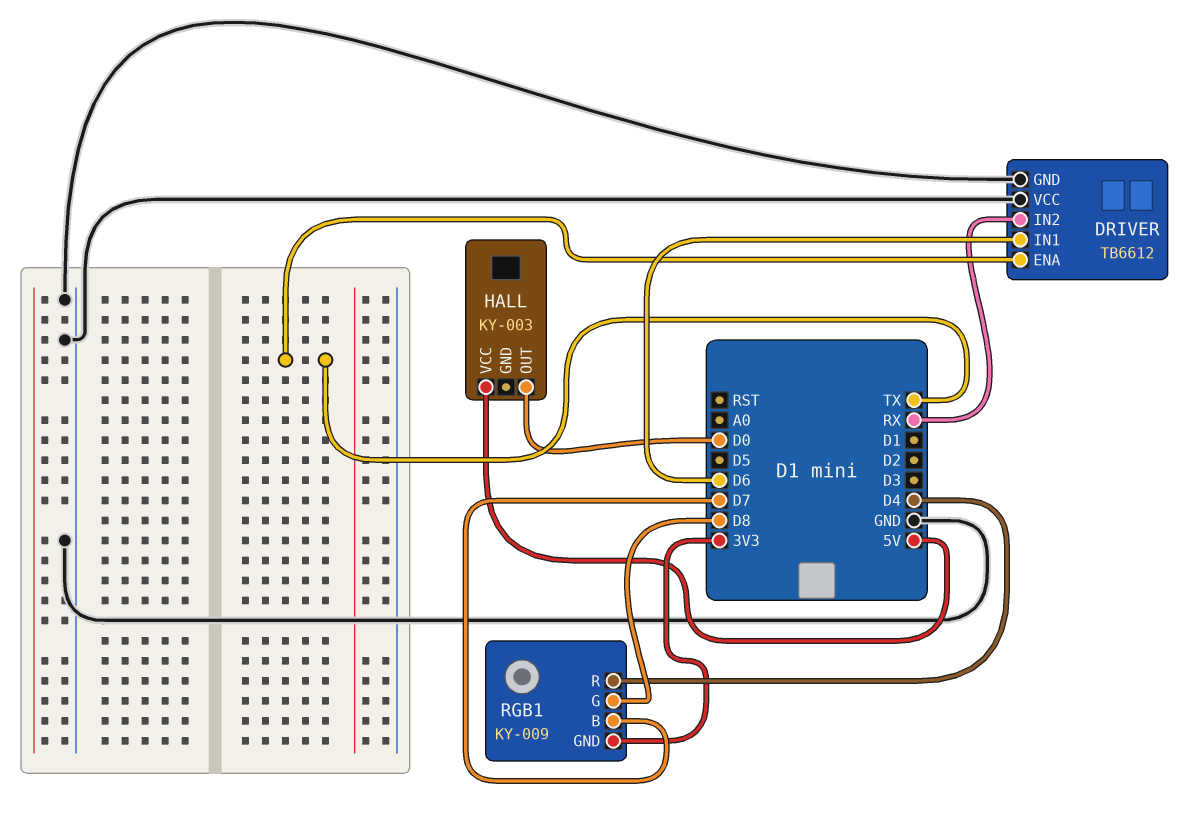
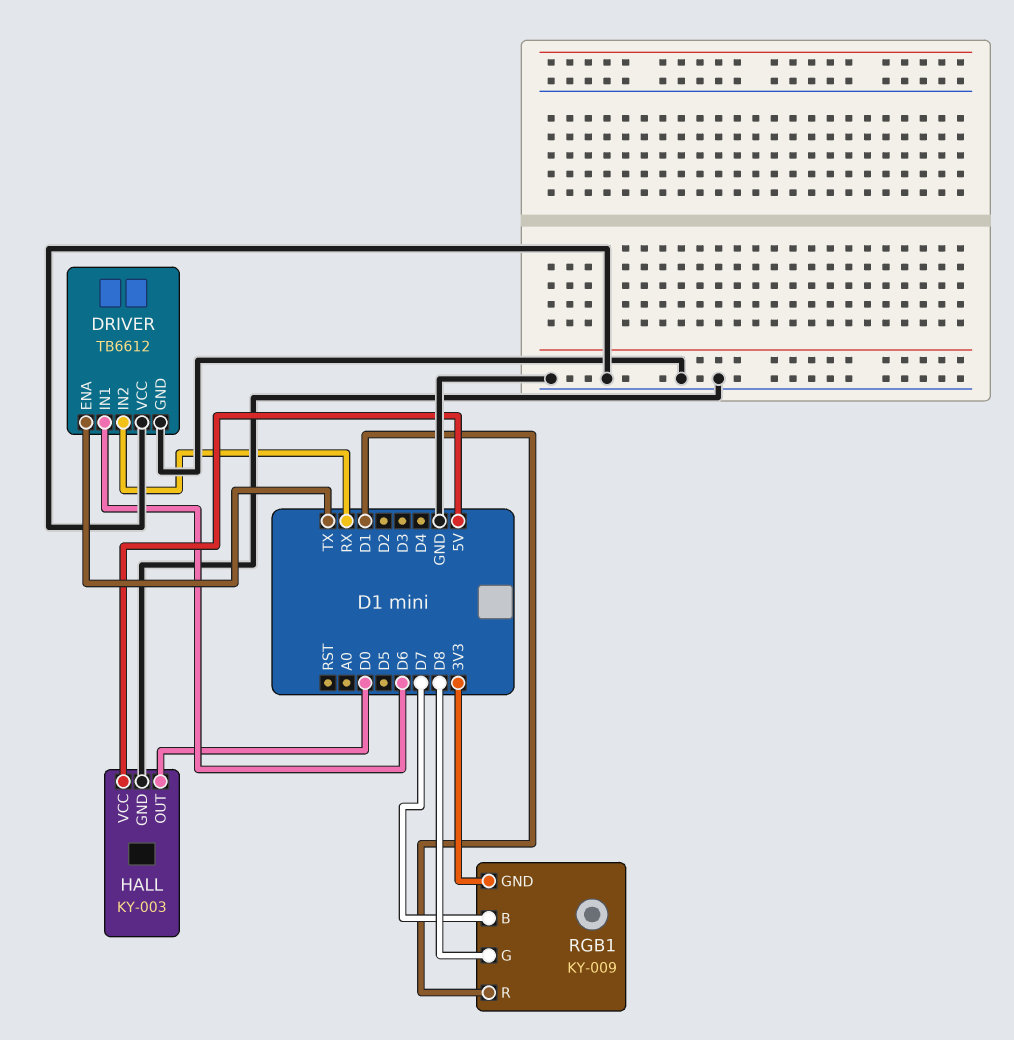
HALL pin GND: none -> GND
RGB1 pin R: D4 -> D1

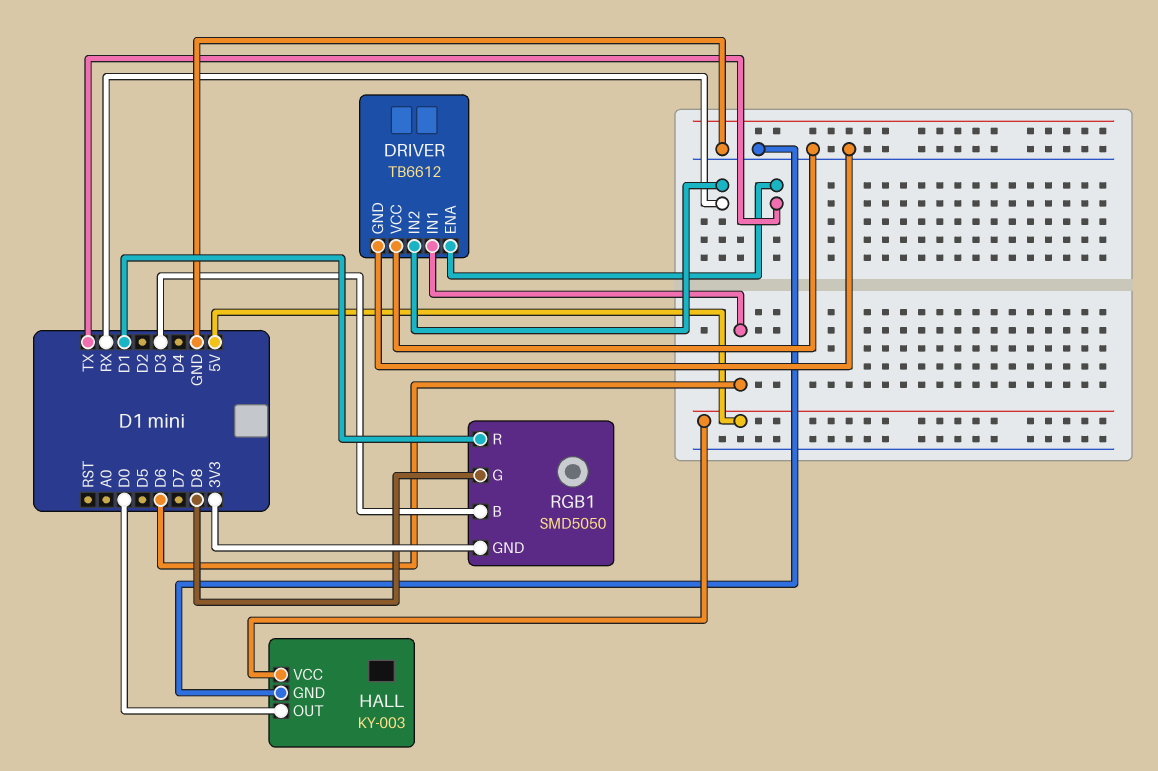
RGB1: KY-009 -> SMD5050
RGB1 pin B: D7 -> D3

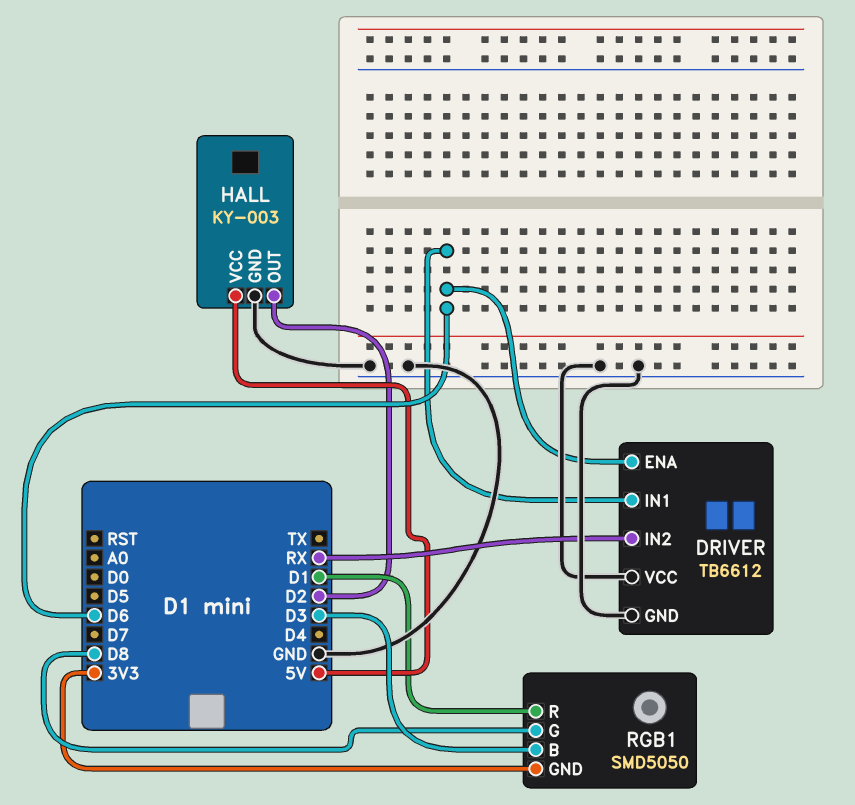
DRIVER pin ENA: TX -> D6
HALL pin OUT: D0 -> D2

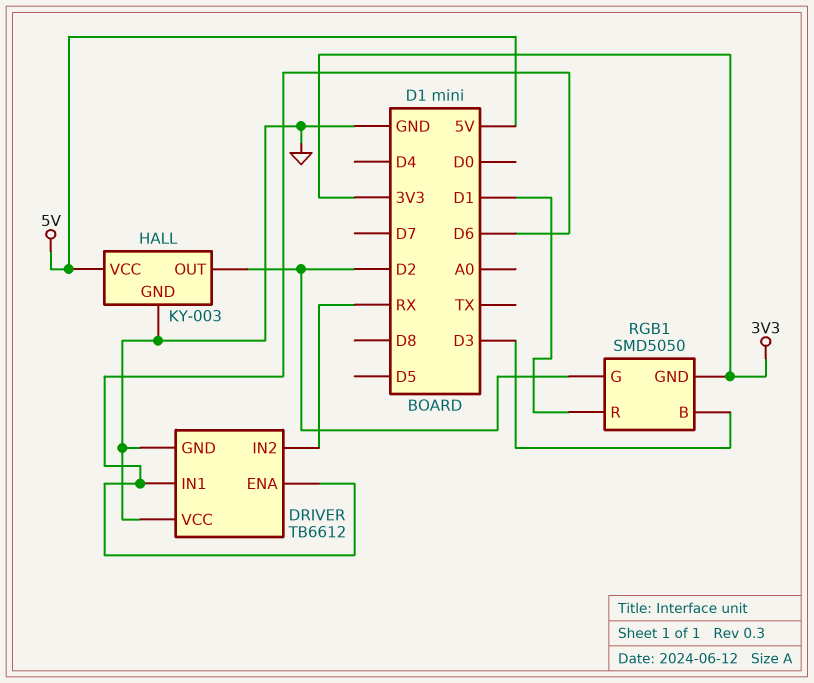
RGB1 pin G: D8 -> D2

